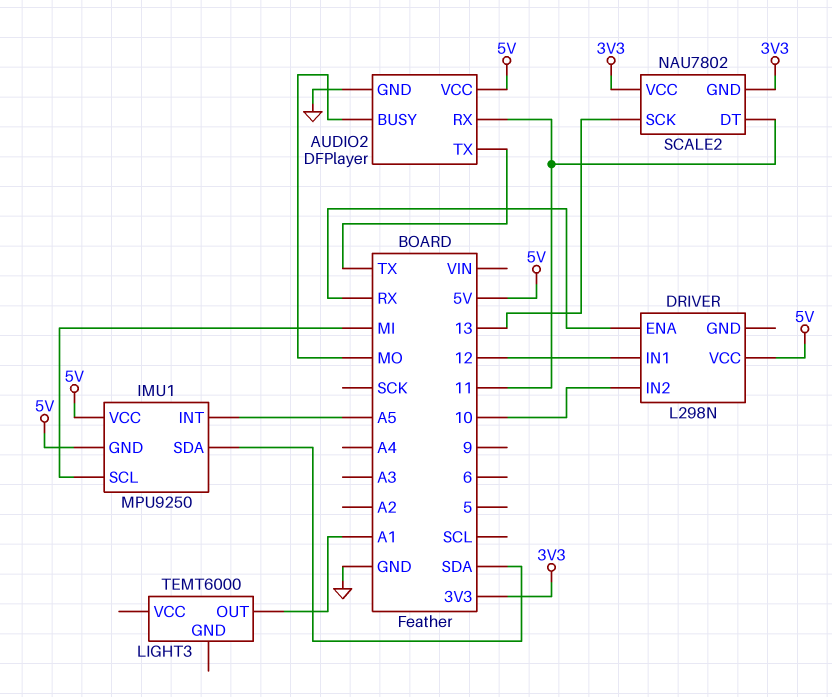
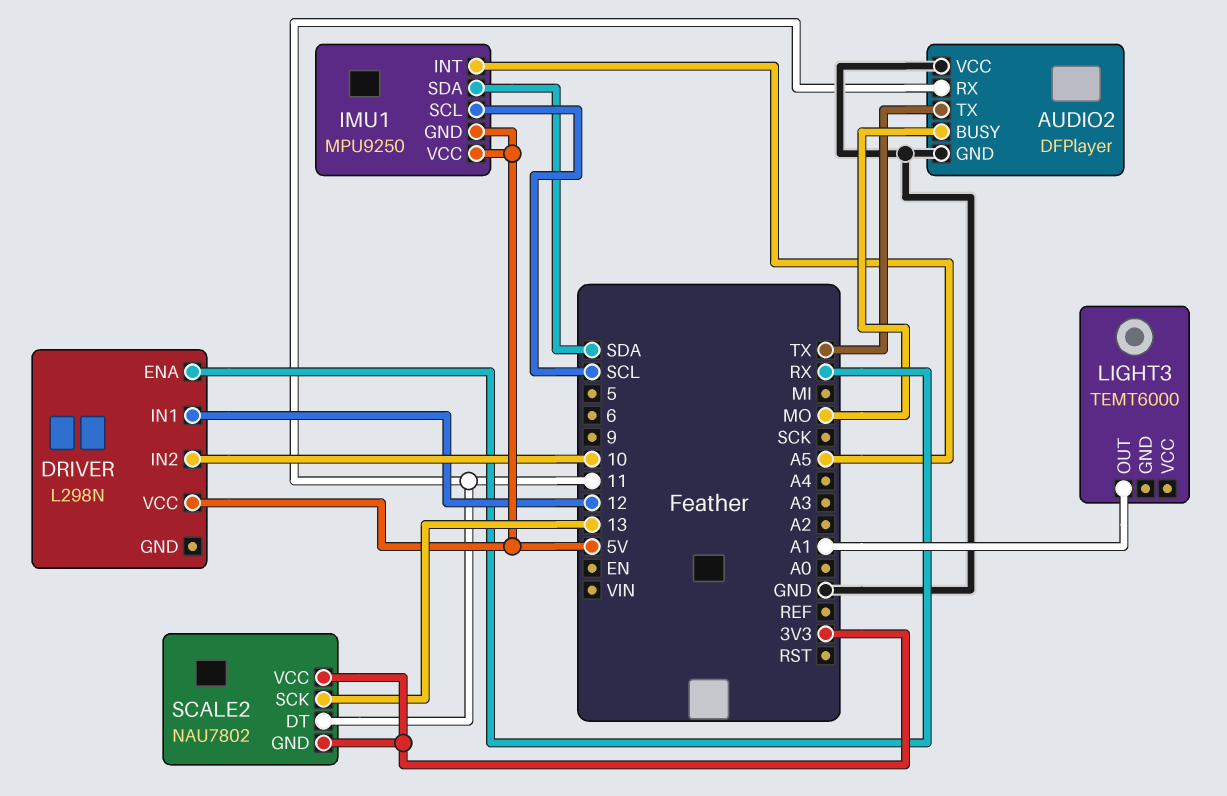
AUDIO2 pin VCC: 5V -> GND
IMU1 pin SCL: MI -> SCL

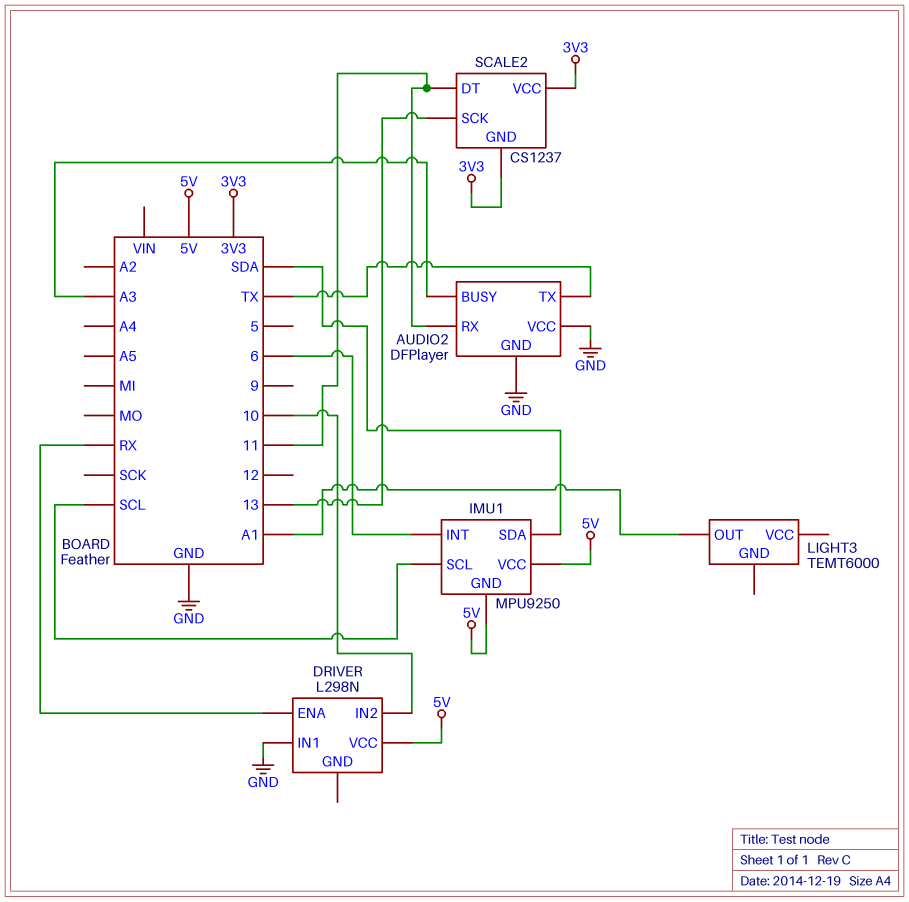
AUDIO2 pin BUSY: MO -> A3
DRIVER pin IN1: 12 -> GND
IMU1 pin INT: A5 -> 6
SCALE2: NAU7802 -> CS1237

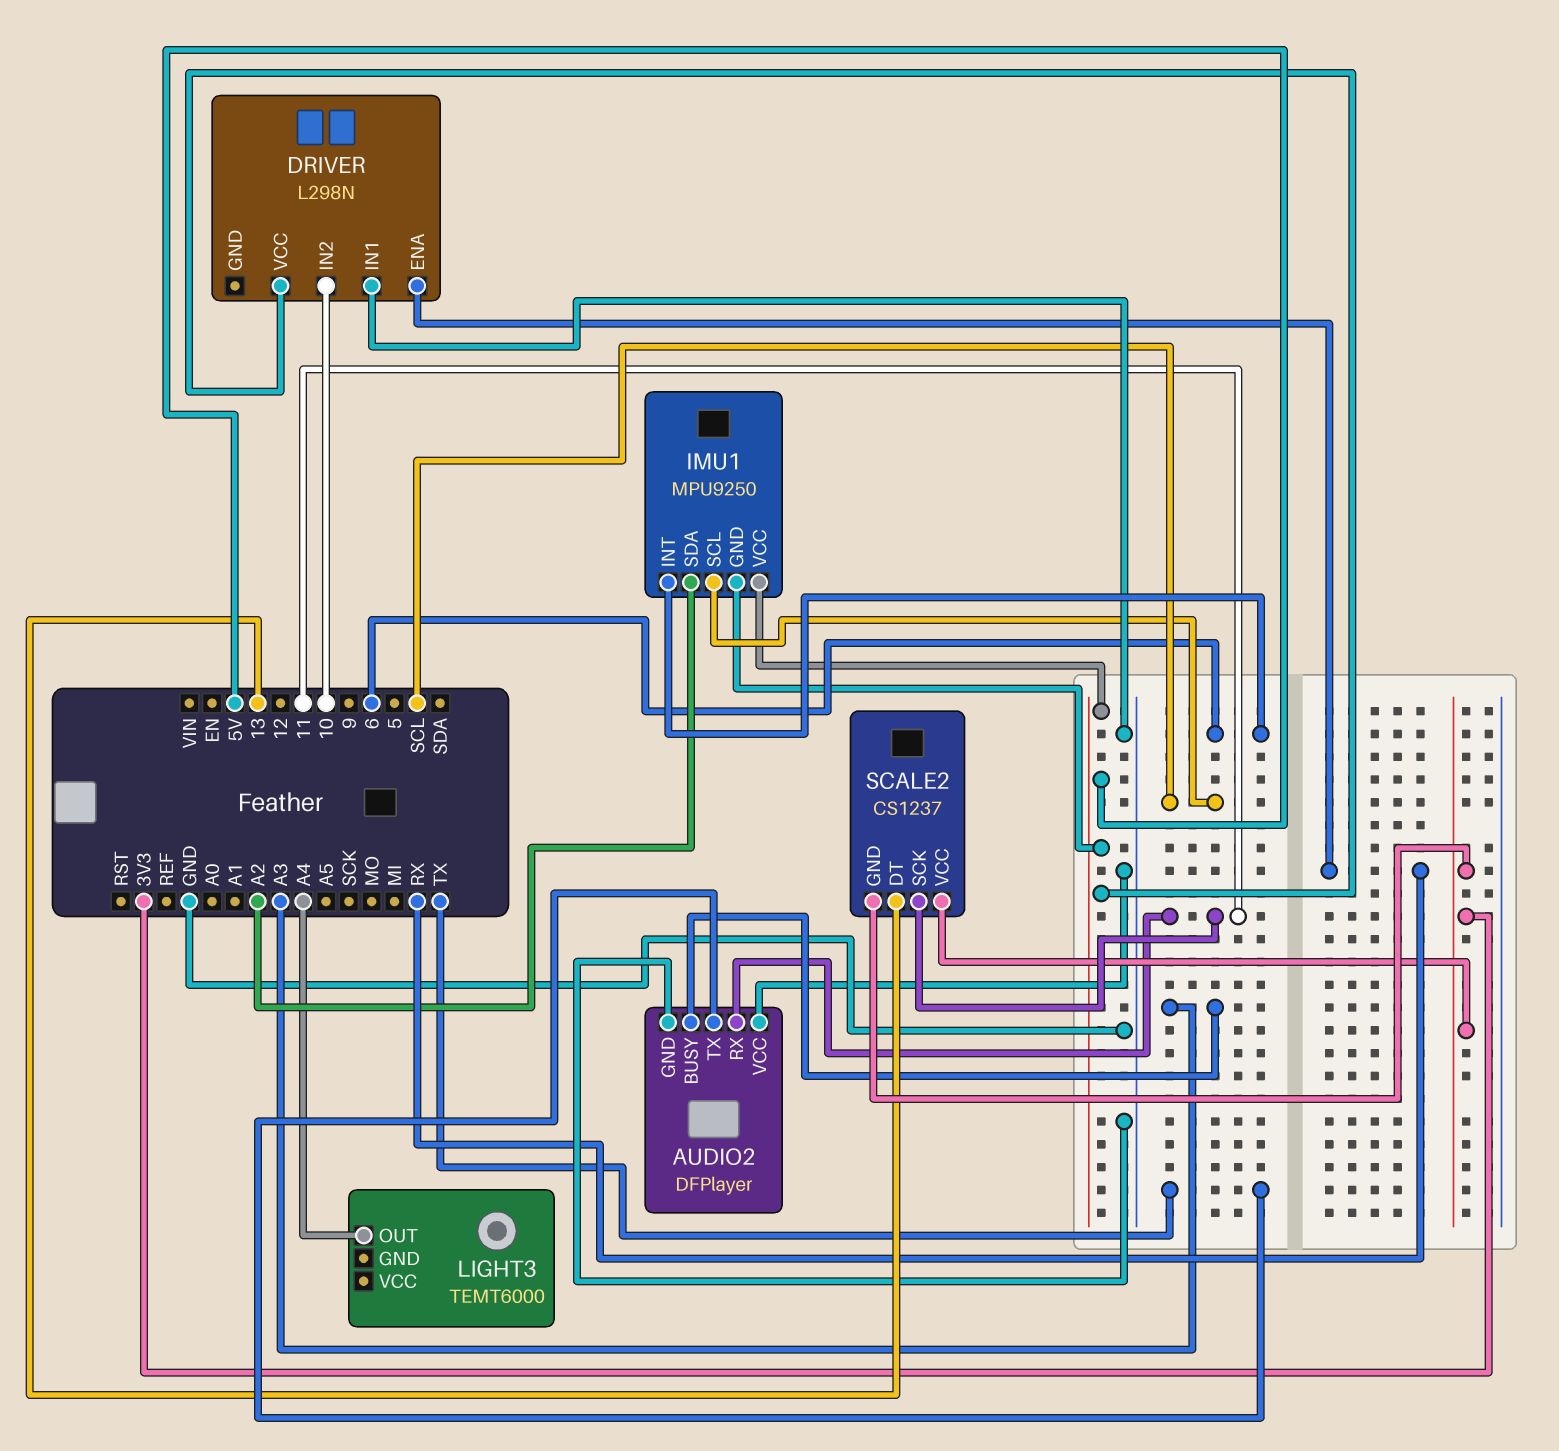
IMU1 pin SDA: SDA -> A2
LIGHT3 pin OUT: A1 -> A4
SCALE2 pin DT: 11 -> 13
SCALE2 pin SCK: 13 -> 11

